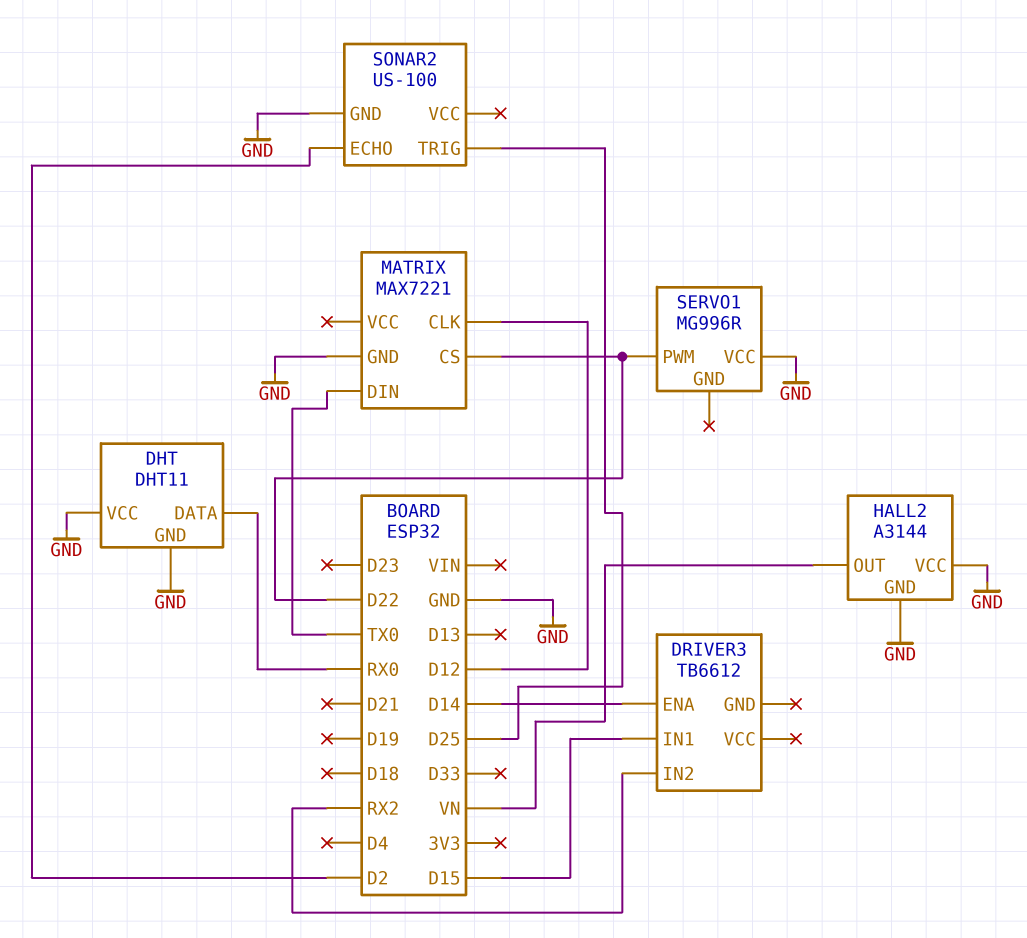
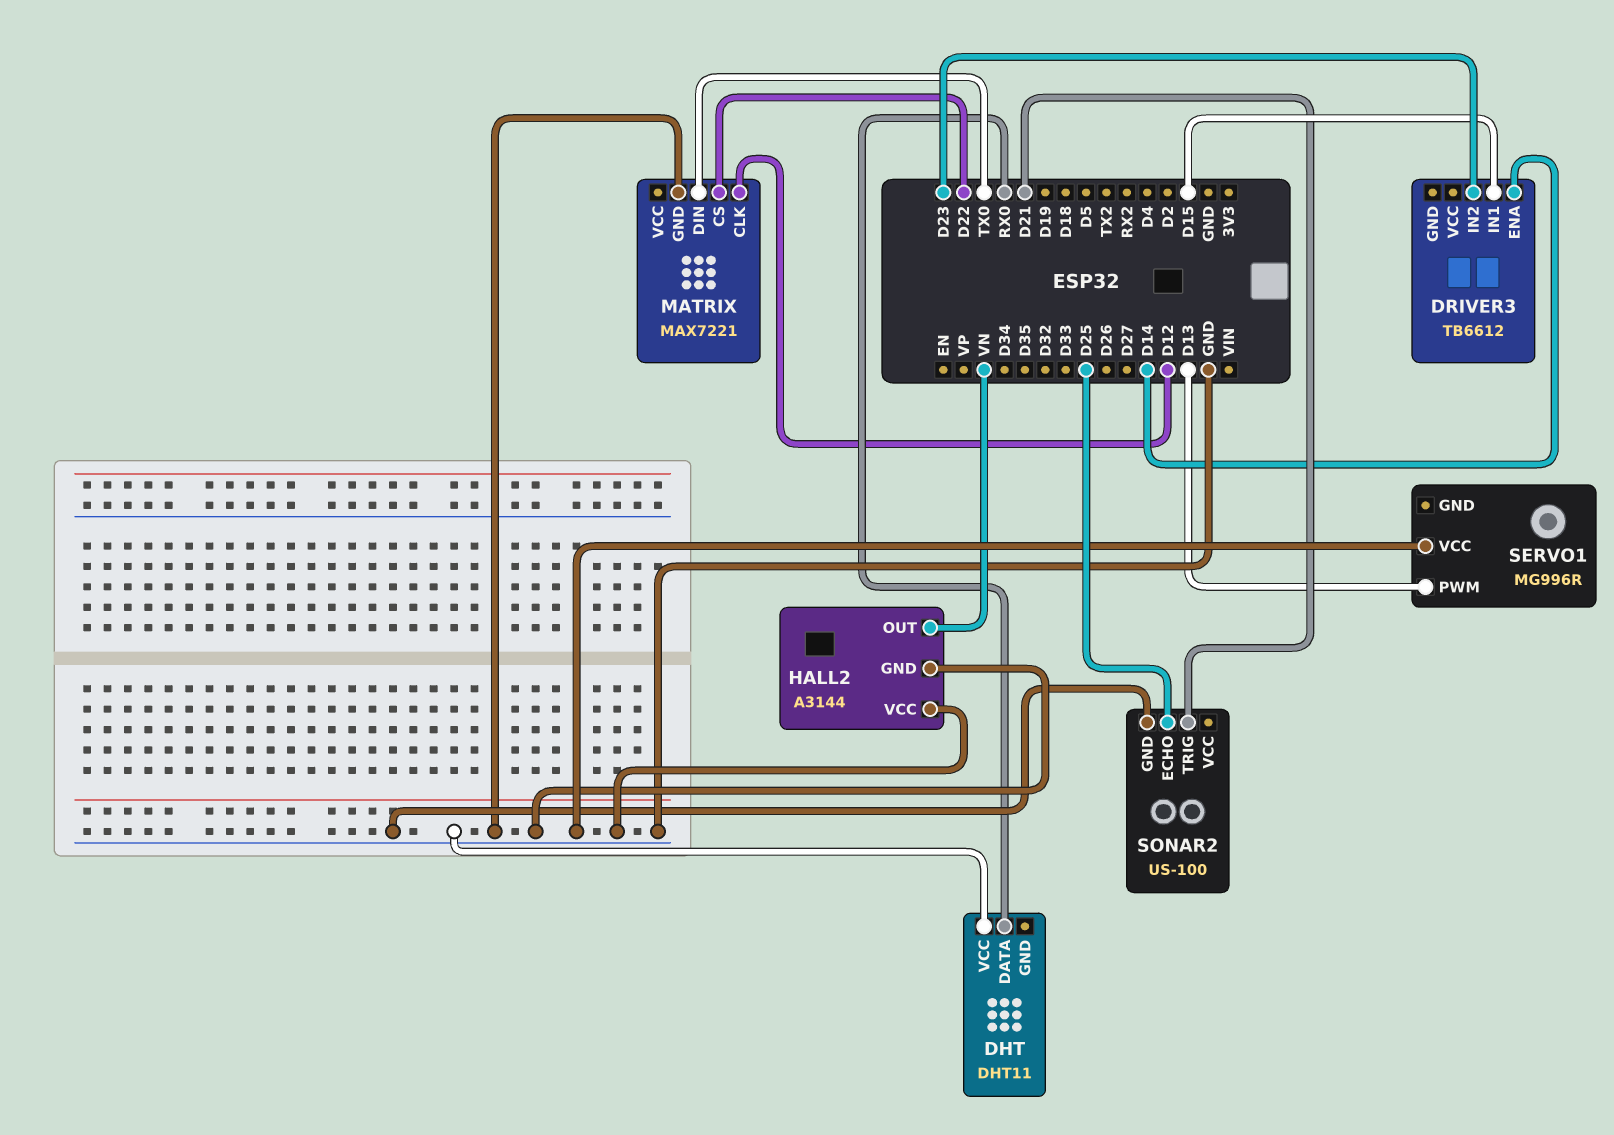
DHT pin GND: GND -> none
DRIVER3 pin IN2: RX2 -> D23
SERVO1 pin PWM: D22 -> D13
SONAR2 pin ECHO: D2 -> D25
SONAR2 pin TRIG: D25 -> D21

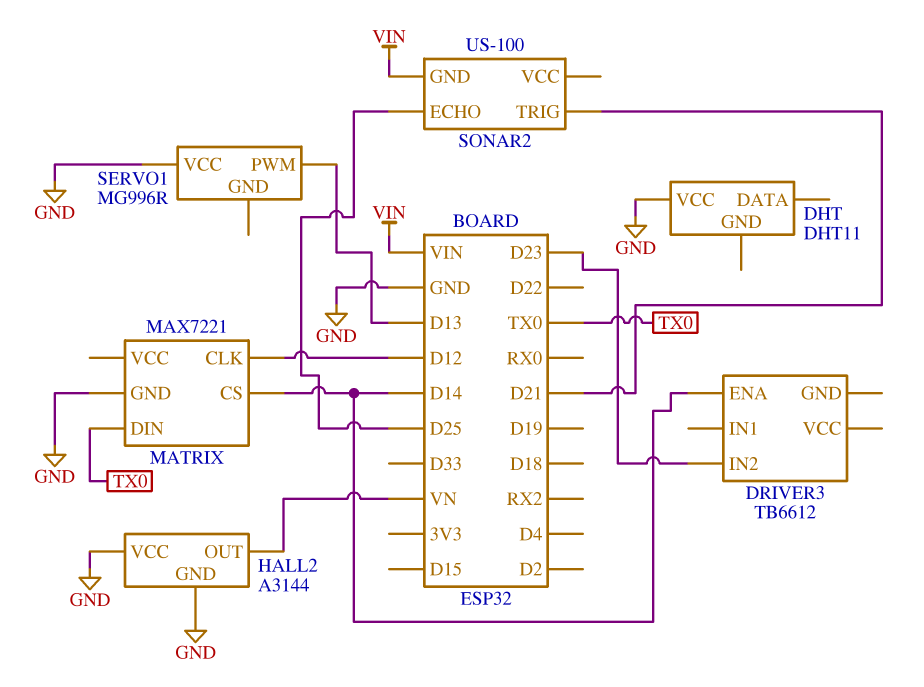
DHT pin DATA: RX0 -> none
DRIVER3 pin IN1: D15 -> none
MATRIX pin CS: D22 -> D14
SONAR2 pin GND: GND -> VIN

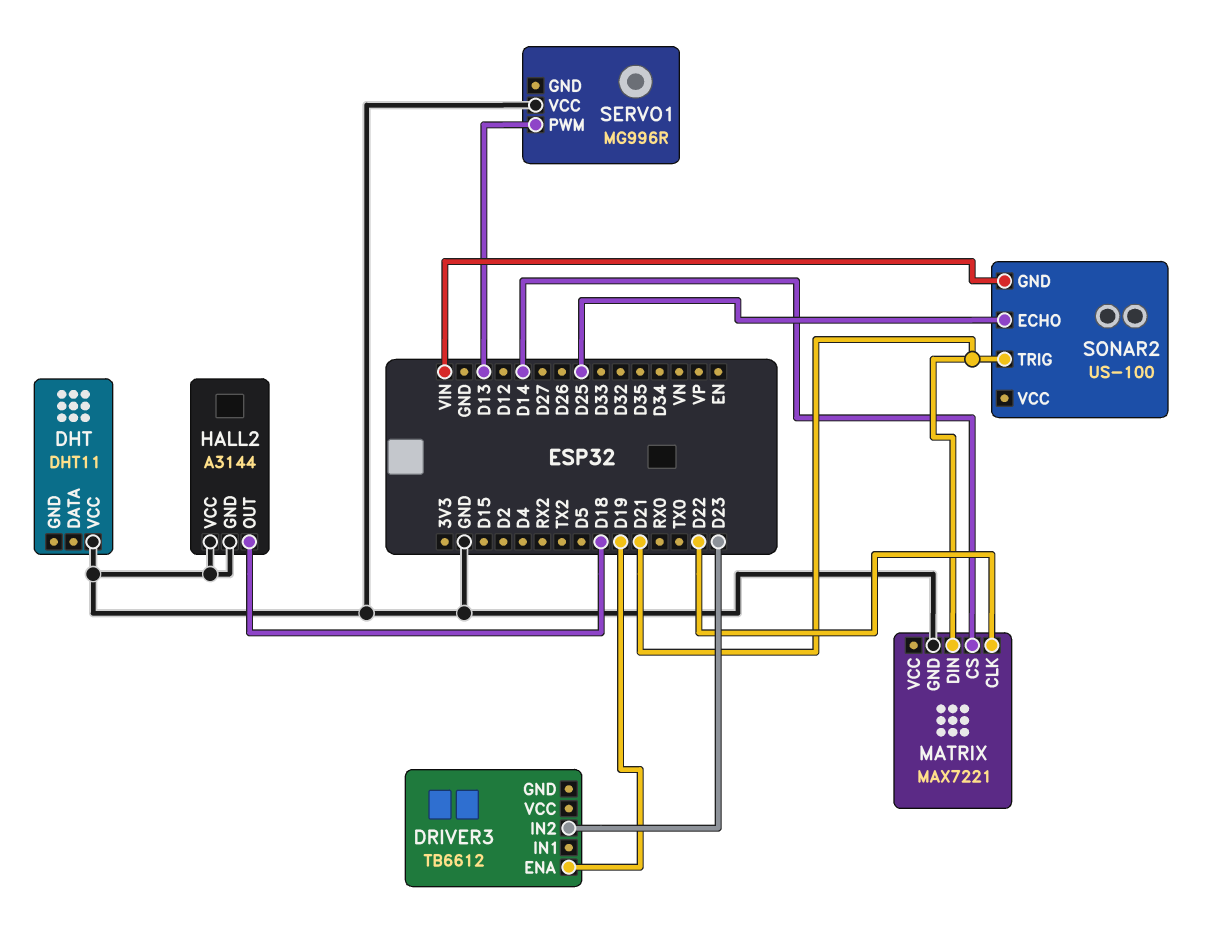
DRIVER3 pin ENA: D14 -> D19
HALL2 pin OUT: VN -> D18
MATRIX pin CLK: D12 -> D22
MATRIX pin DIN: TX0 -> D21

